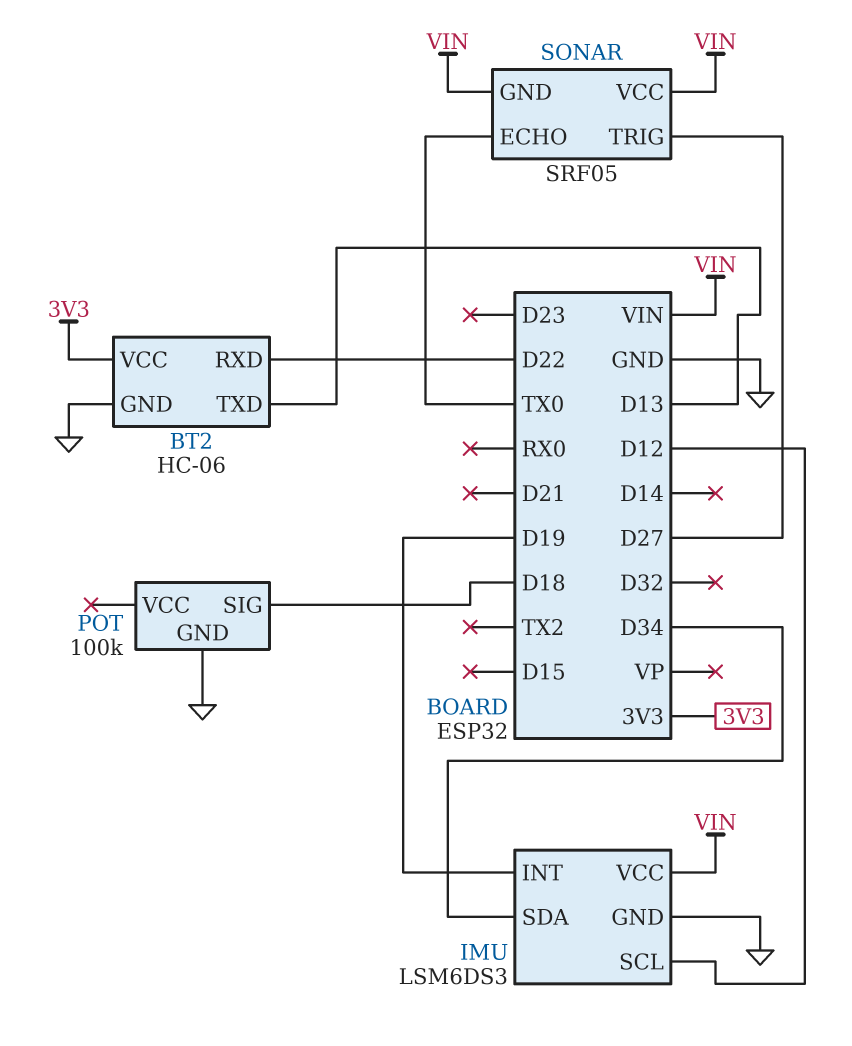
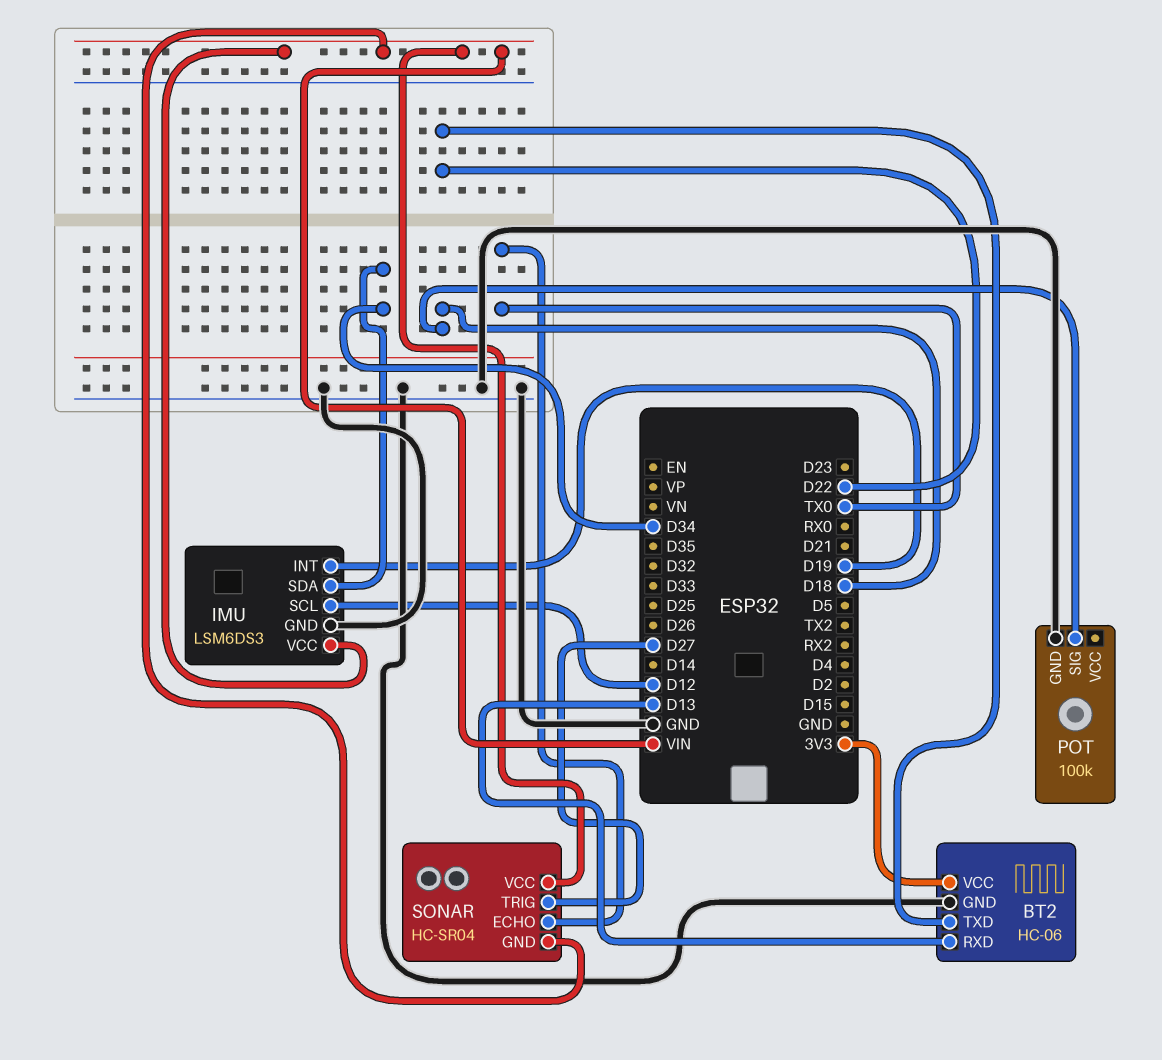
BT2 pin RXD: D22 -> D13
BT2 pin TXD: D13 -> D22
SONAR: SRF05 -> HC-SR04

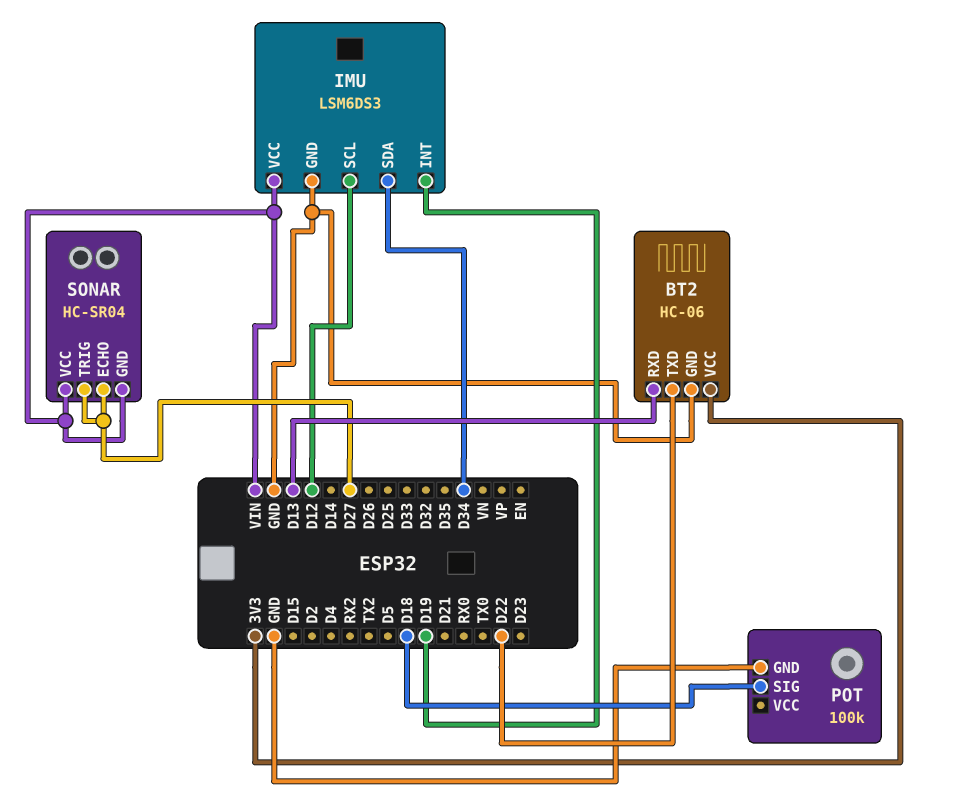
SONAR pin ECHO: TX0 -> D27

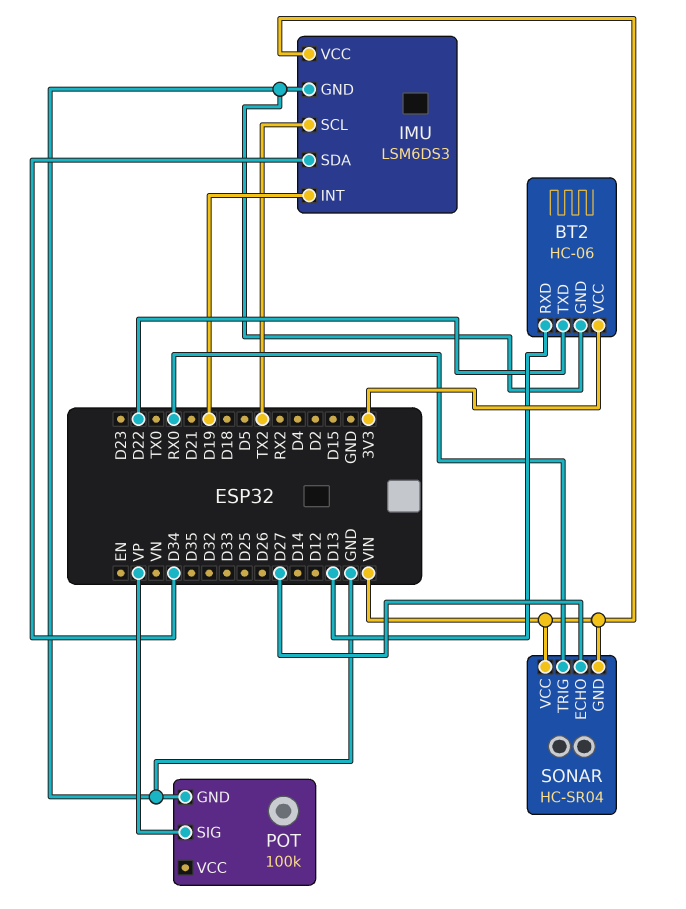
IMU pin SCL: D12 -> TX2
POT pin SIG: D18 -> VP
SONAR pin TRIG: D27 -> RX0

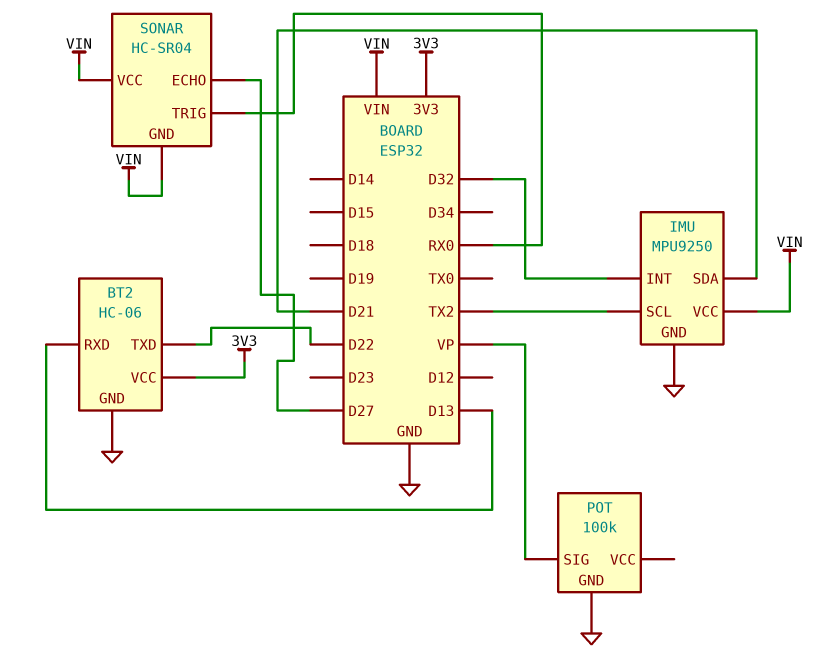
IMU: LSM6DS3 -> MPU9250
IMU pin INT: D19 -> D32
IMU pin SDA: D34 -> D21

